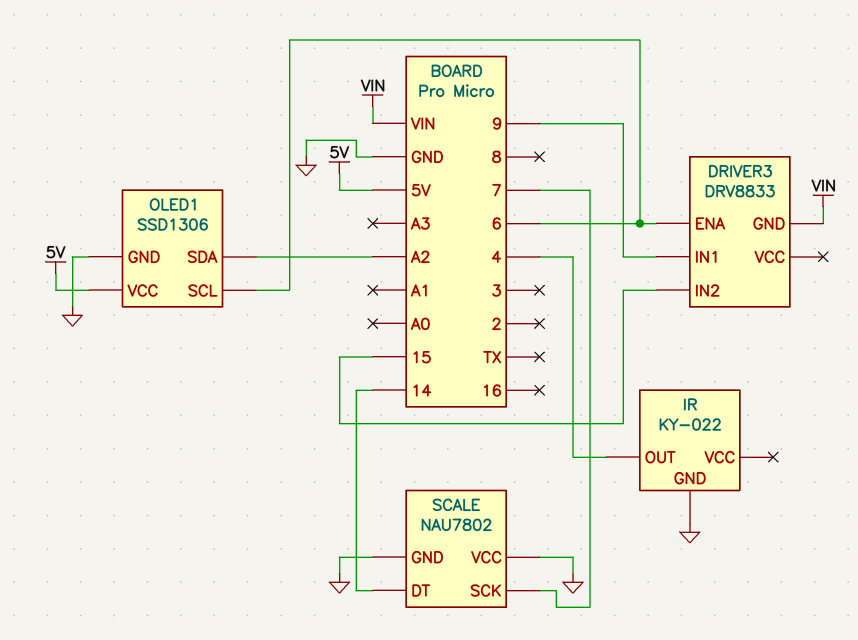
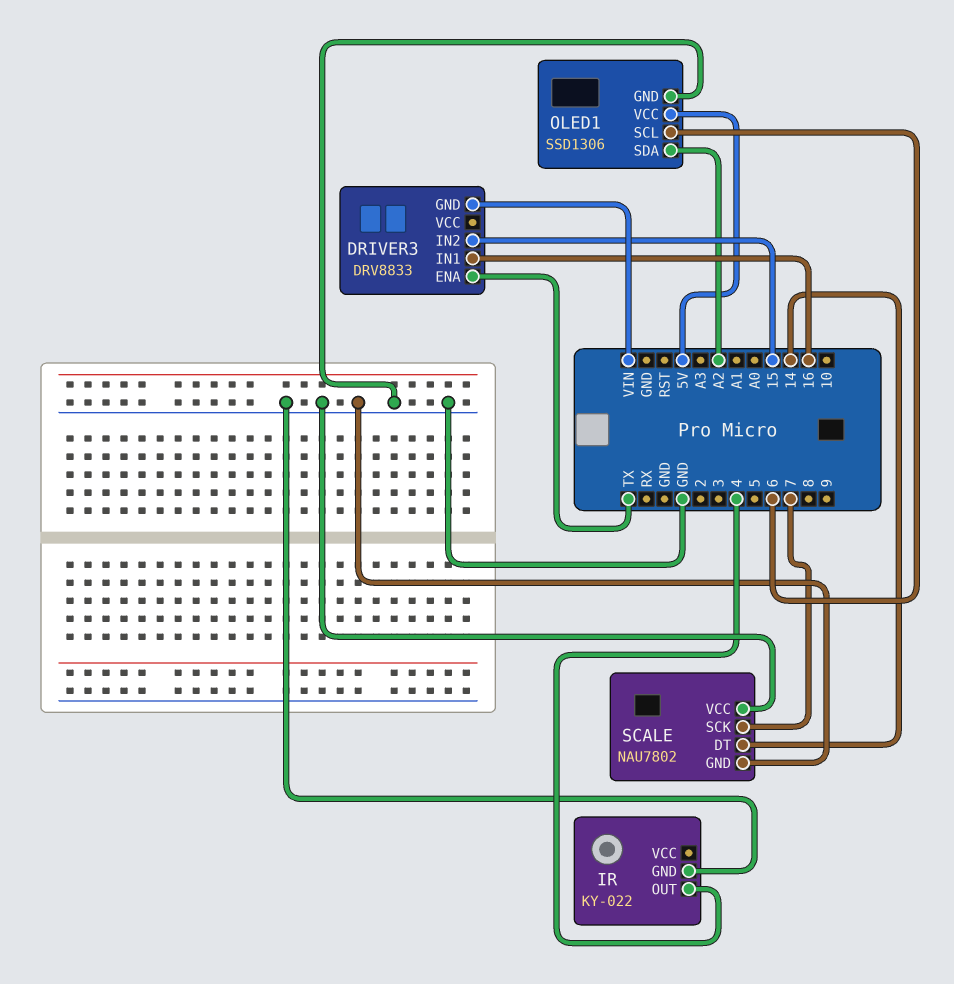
DRIVER3 pin ENA: 6 -> TX
DRIVER3 pin IN1: 9 -> 16

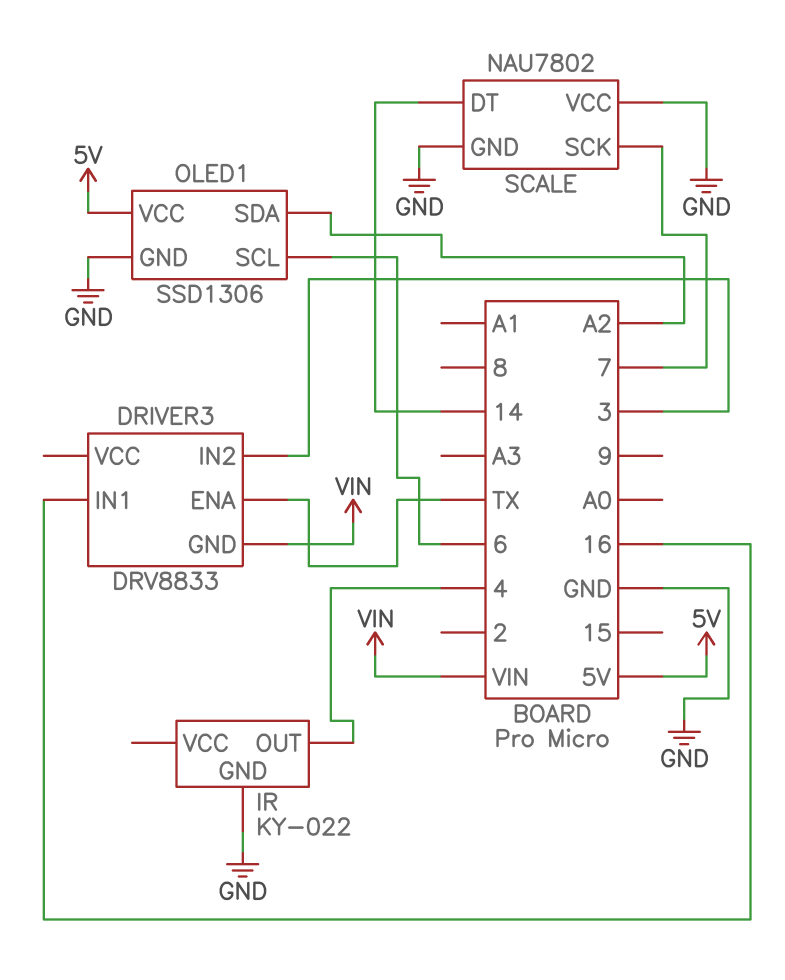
DRIVER3 pin IN2: 15 -> 3

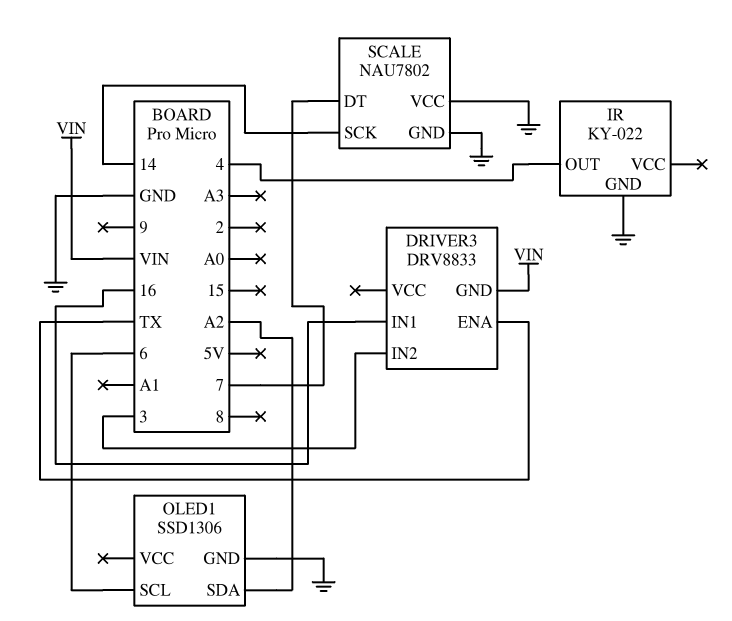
OLED1 pin VCC: 5V -> none
SCALE pin DT: 14 -> 7
SCALE pin SCK: 7 -> 14

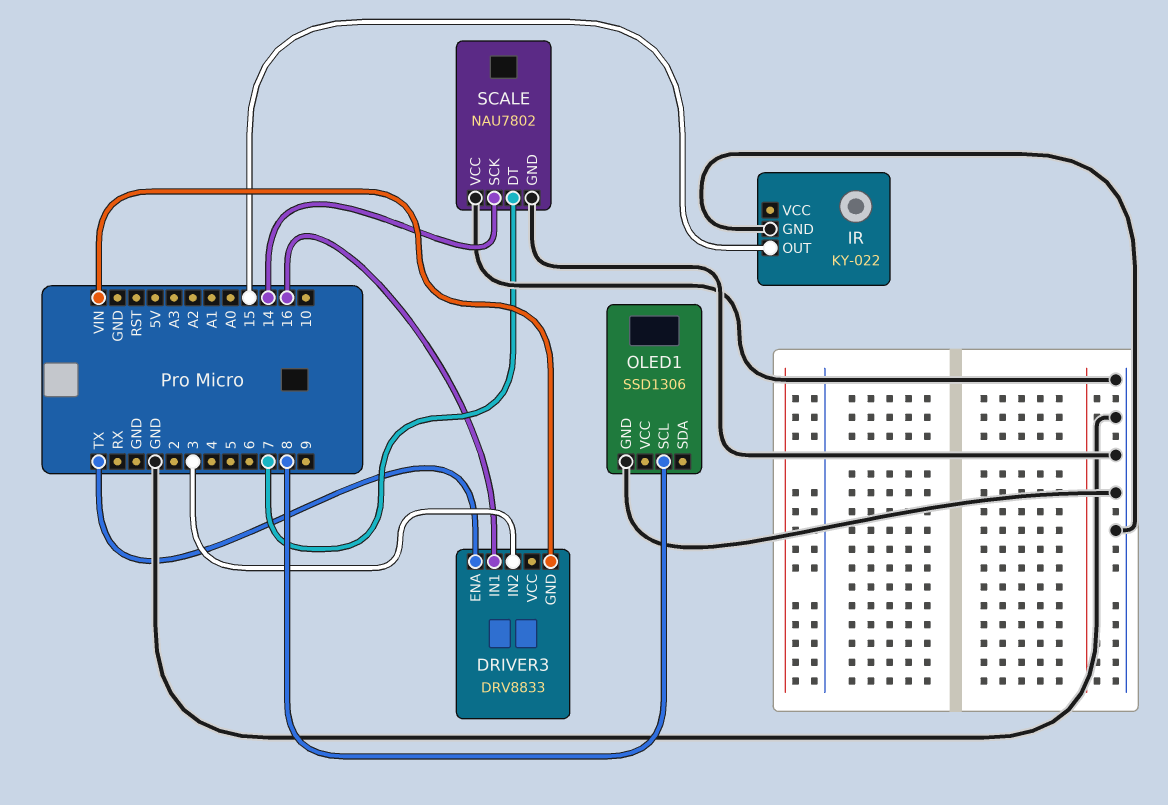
IR pin OUT: 4 -> 15
OLED1 pin SCL: 6 -> 8
OLED1 pin SDA: A2 -> none

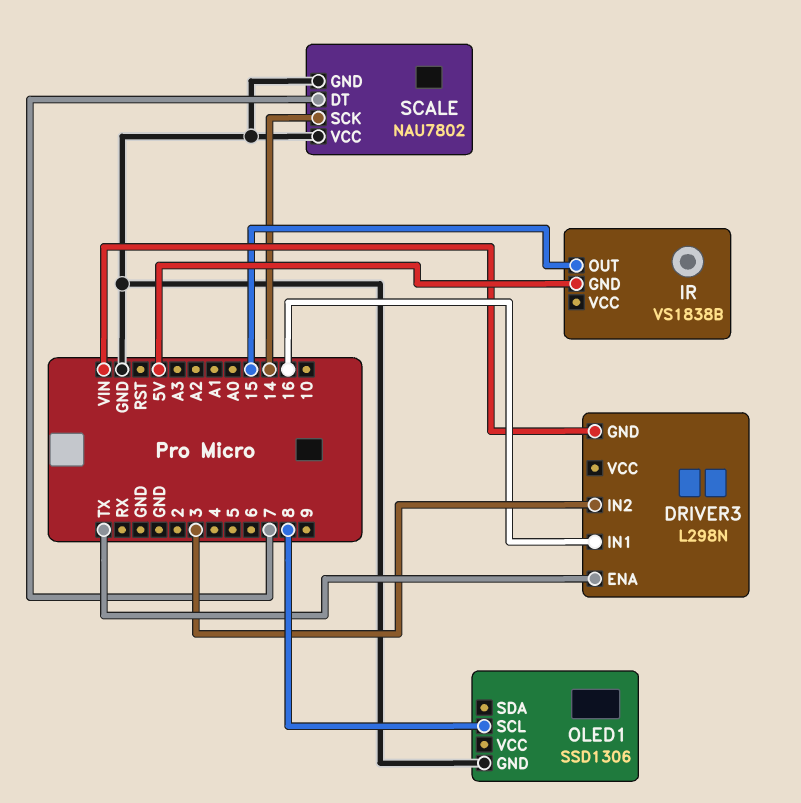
DRIVER3: DRV8833 -> L298N
IR: KY-022 -> VS1838B
IR pin GND: GND -> 5V

